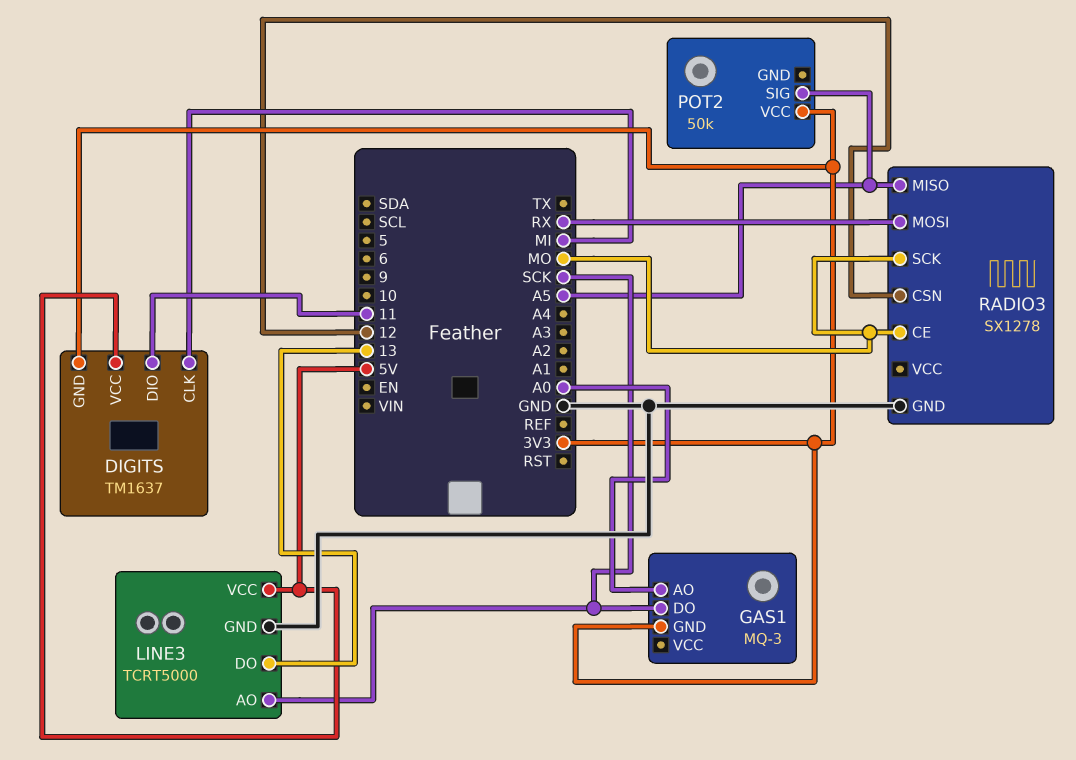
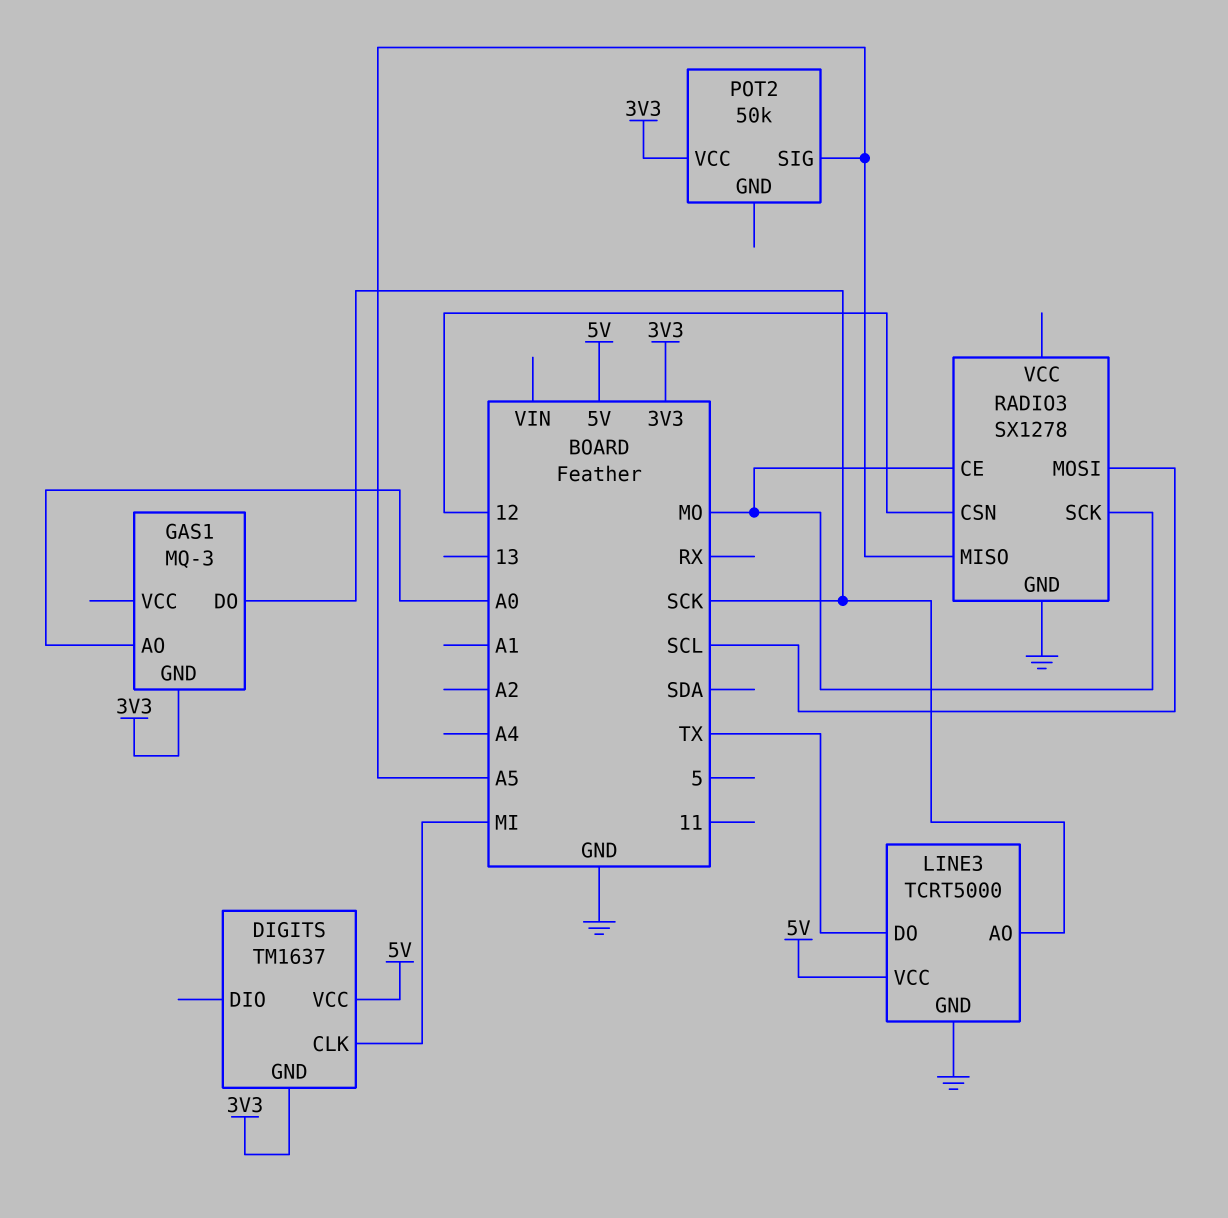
DIGITS pin DIO: 11 -> none
LINE3 pin DO: 13 -> TX
RADIO3 pin MOSI: RX -> SCL

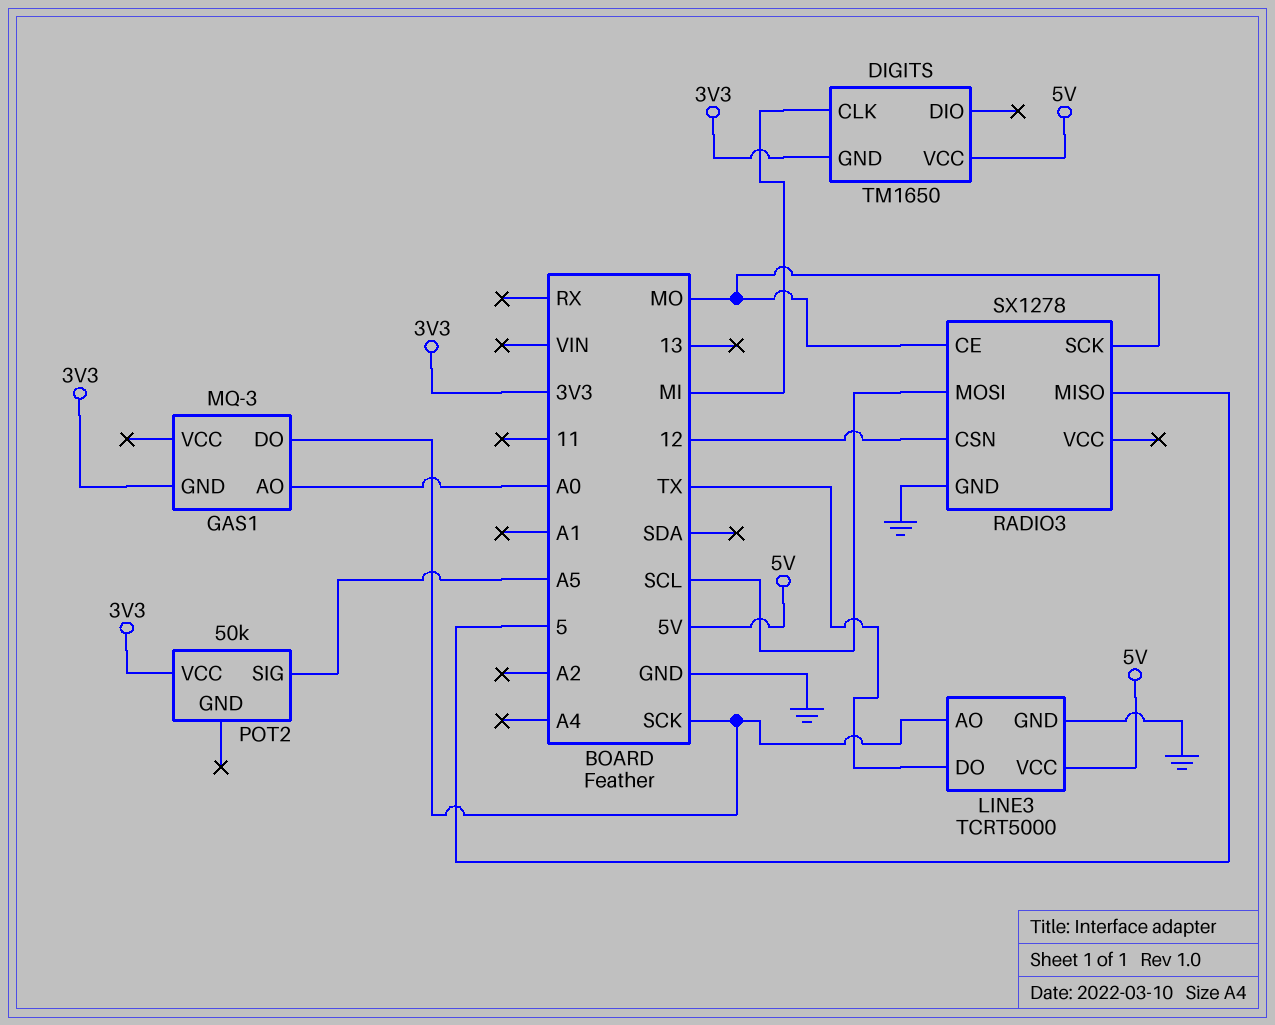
DIGITS: TM1637 -> TM1650
RADIO3 pin MISO: A5 -> 5

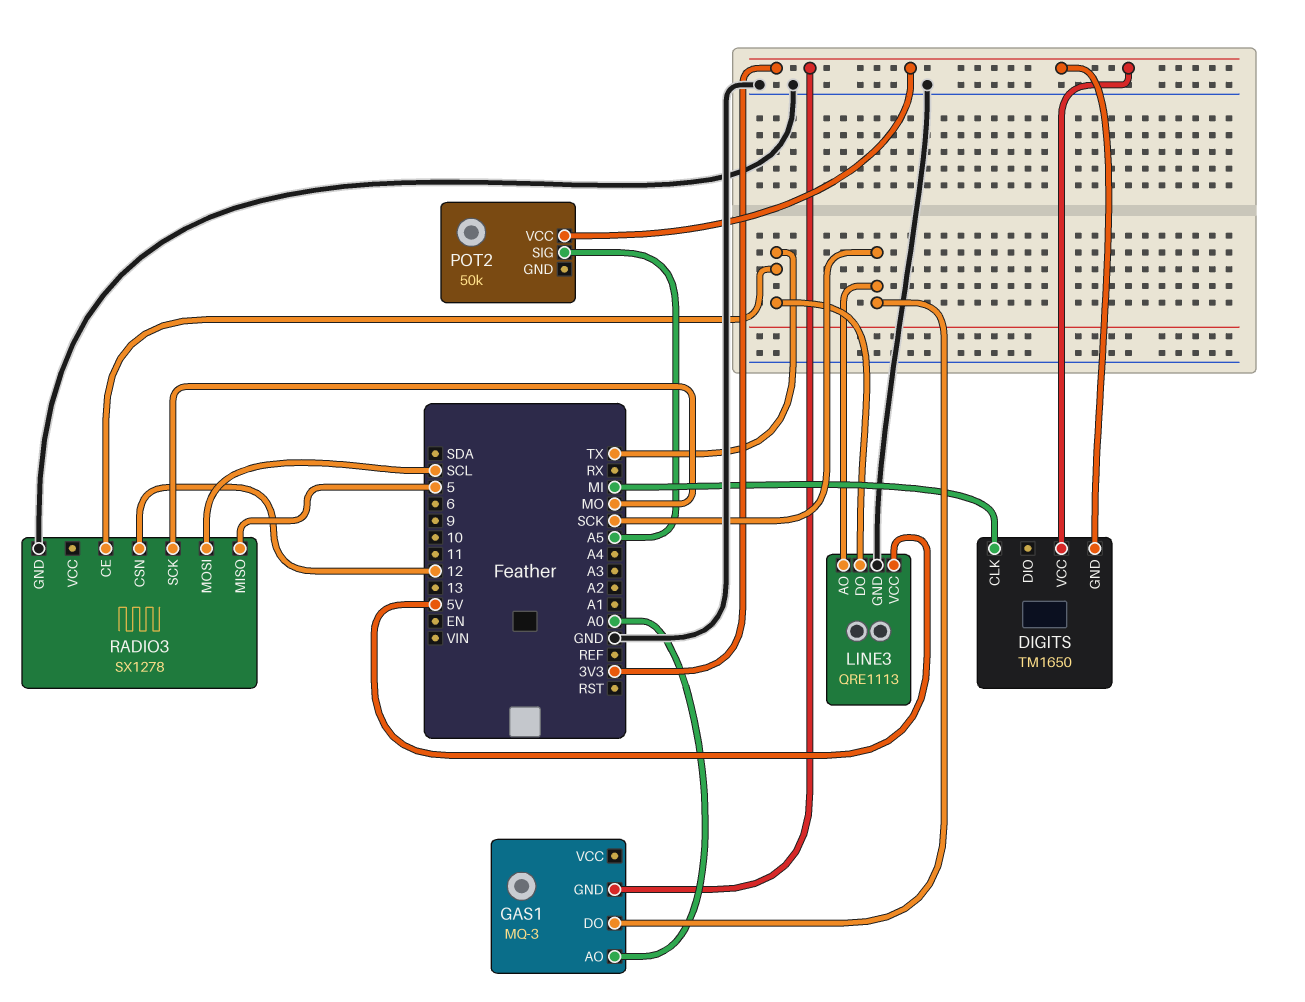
DIGITS pin VCC: 5V -> 3V3
LINE3: TCRT5000 -> QRE1113
RADIO3 pin CE: MO -> TX

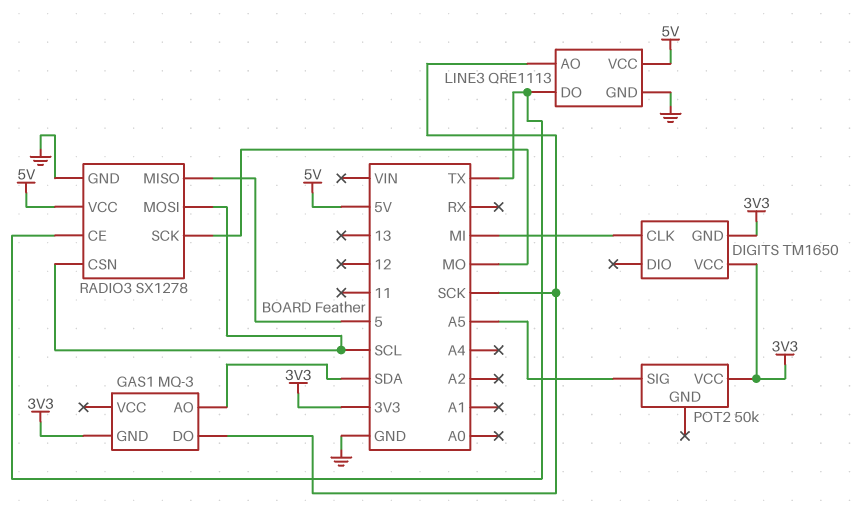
GAS1 pin AO: A0 -> SDA
RADIO3 pin CSN: 12 -> SCL
RADIO3 pin VCC: none -> 5V

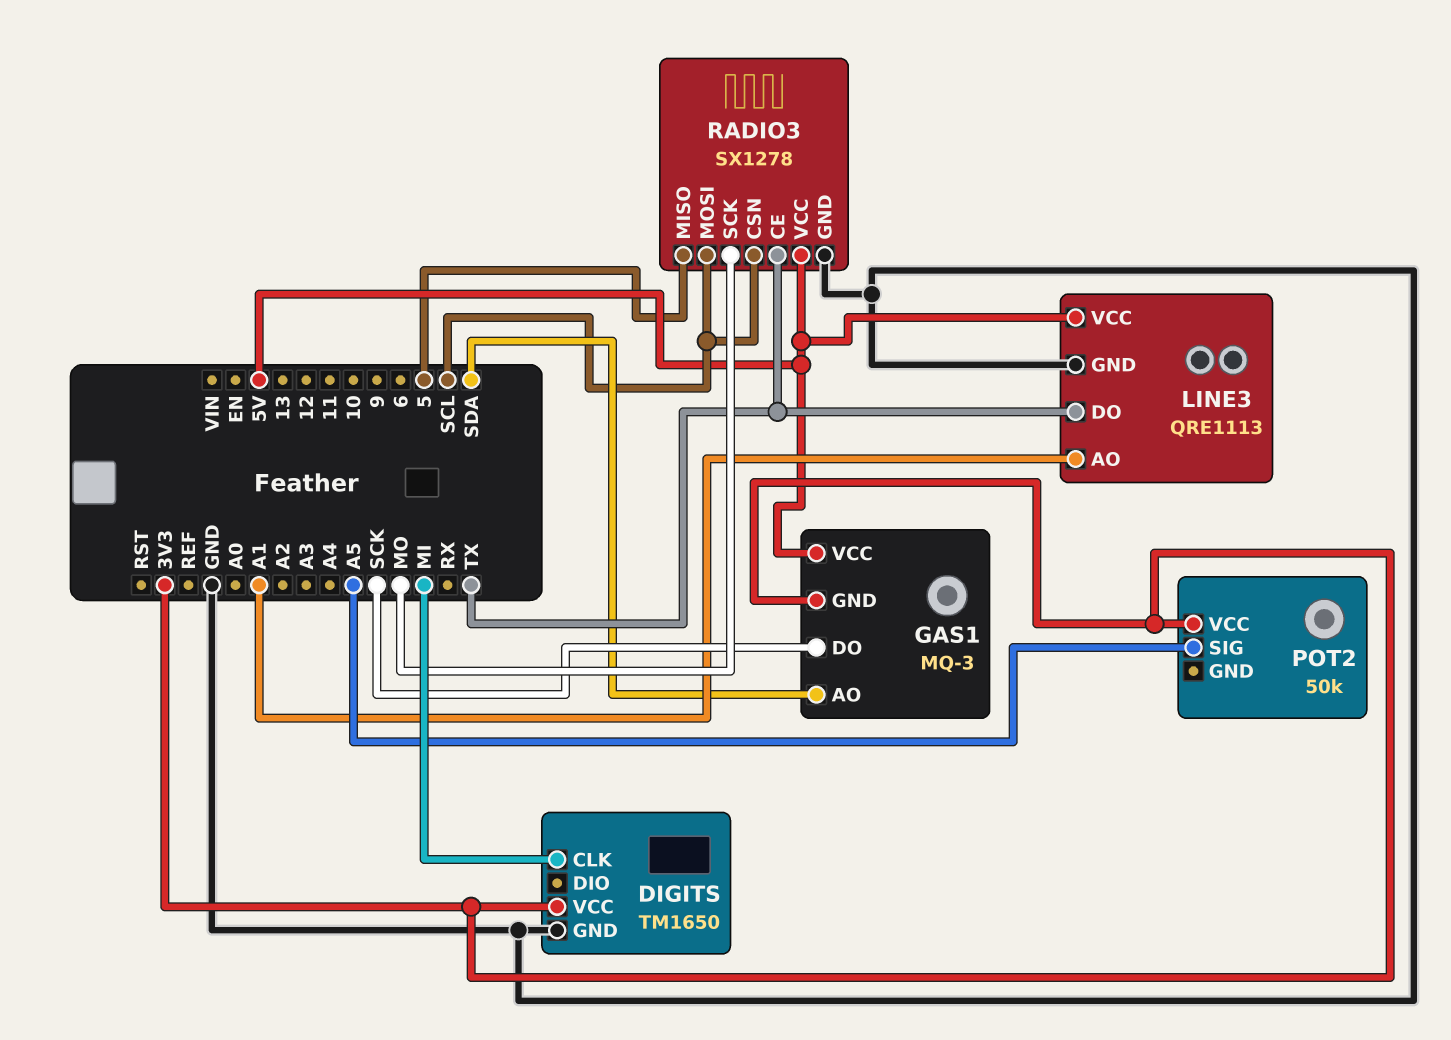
DIGITS pin GND: 3V3 -> GND
GAS1 pin VCC: none -> 5V
LINE3 pin AO: SCK -> A1

